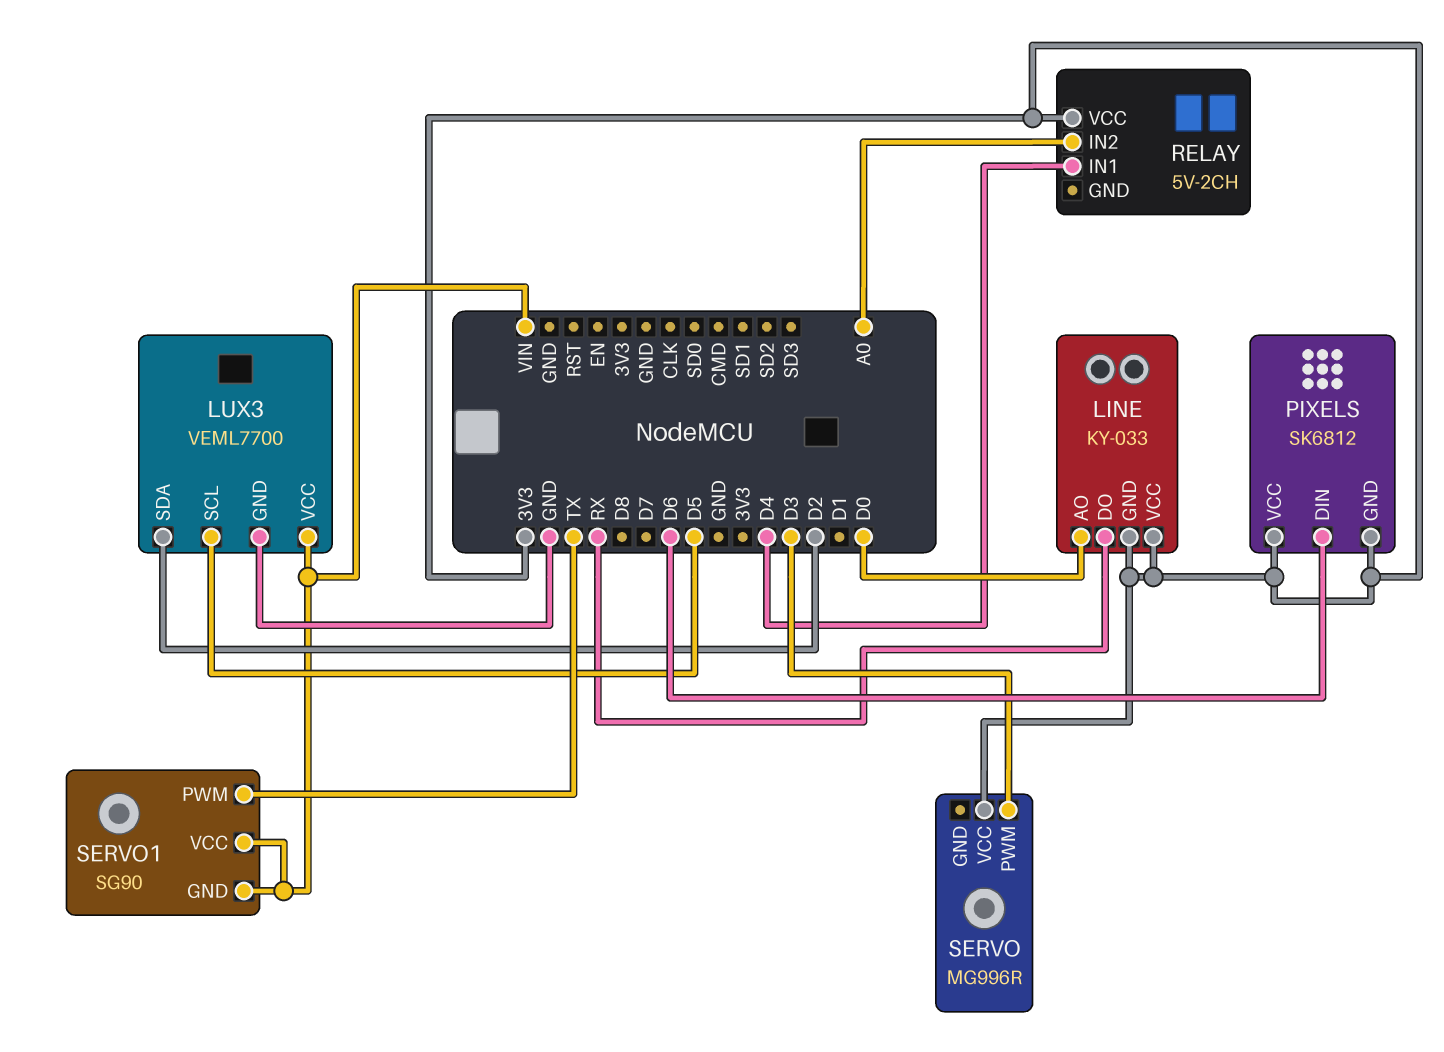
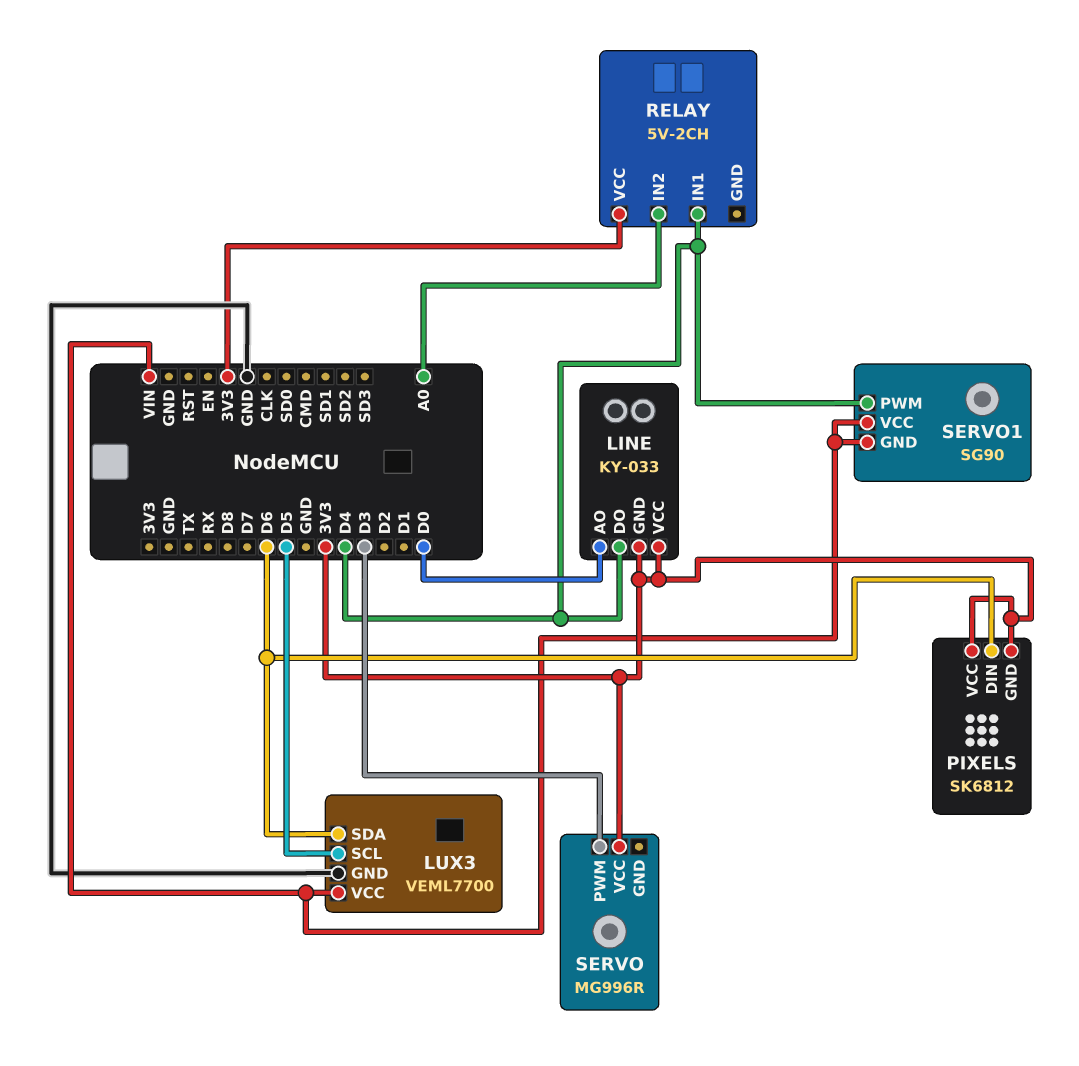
LINE pin DO: RX -> D4
LUX3 pin SDA: D2 -> D6
SERVO1 pin PWM: TX -> D4

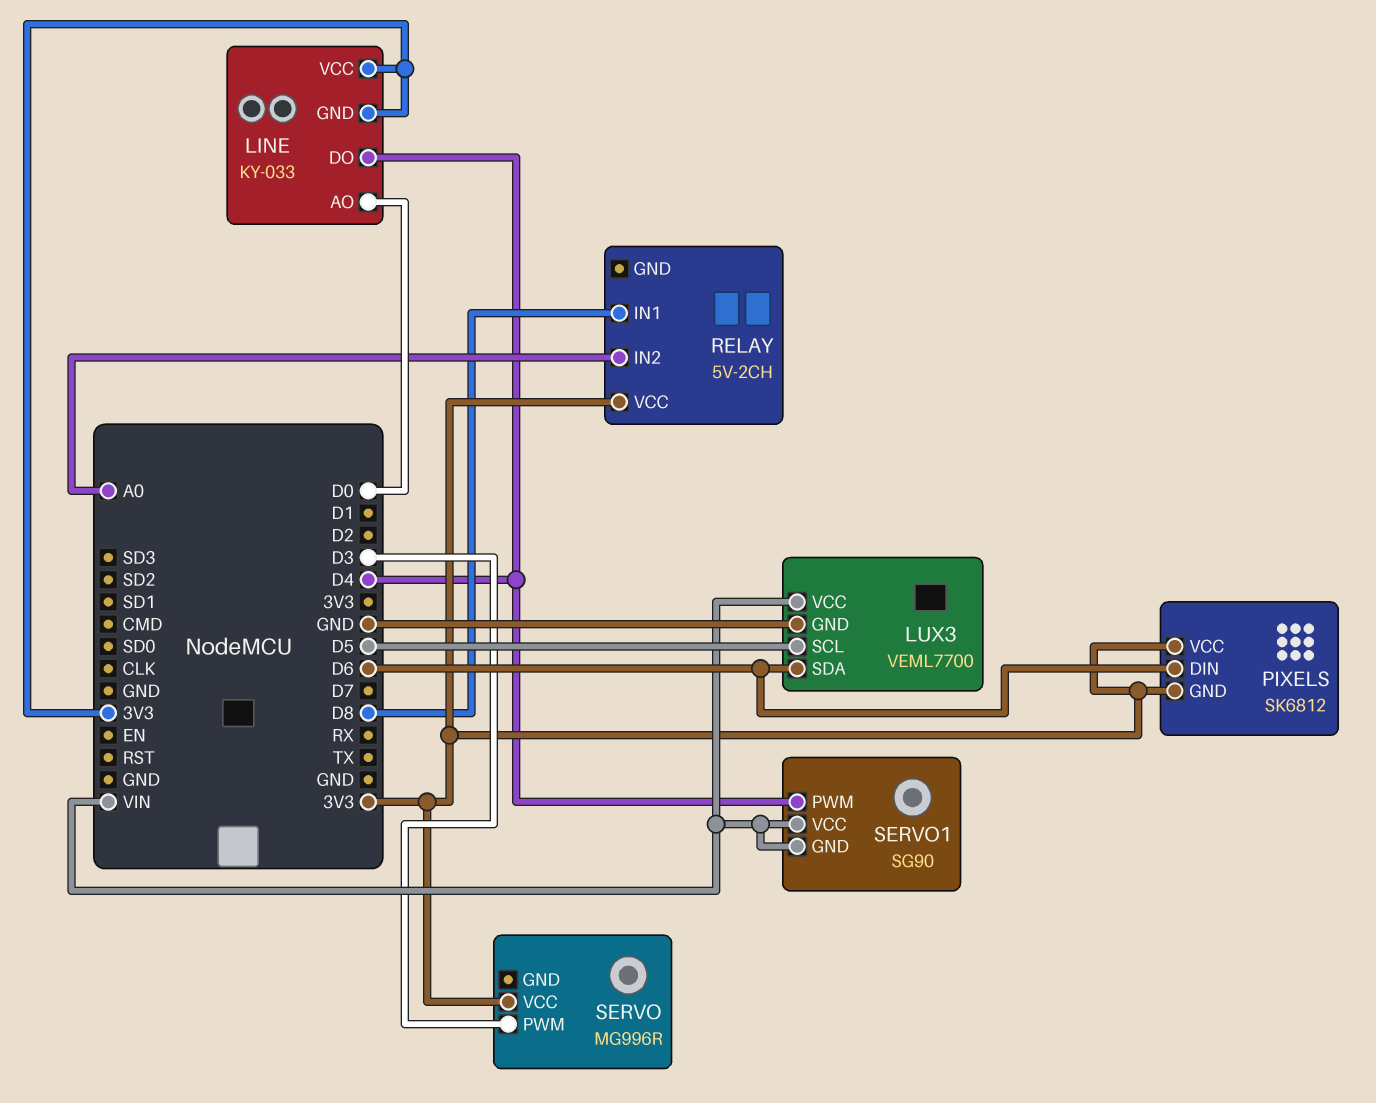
RELAY pin IN1: D4 -> D8

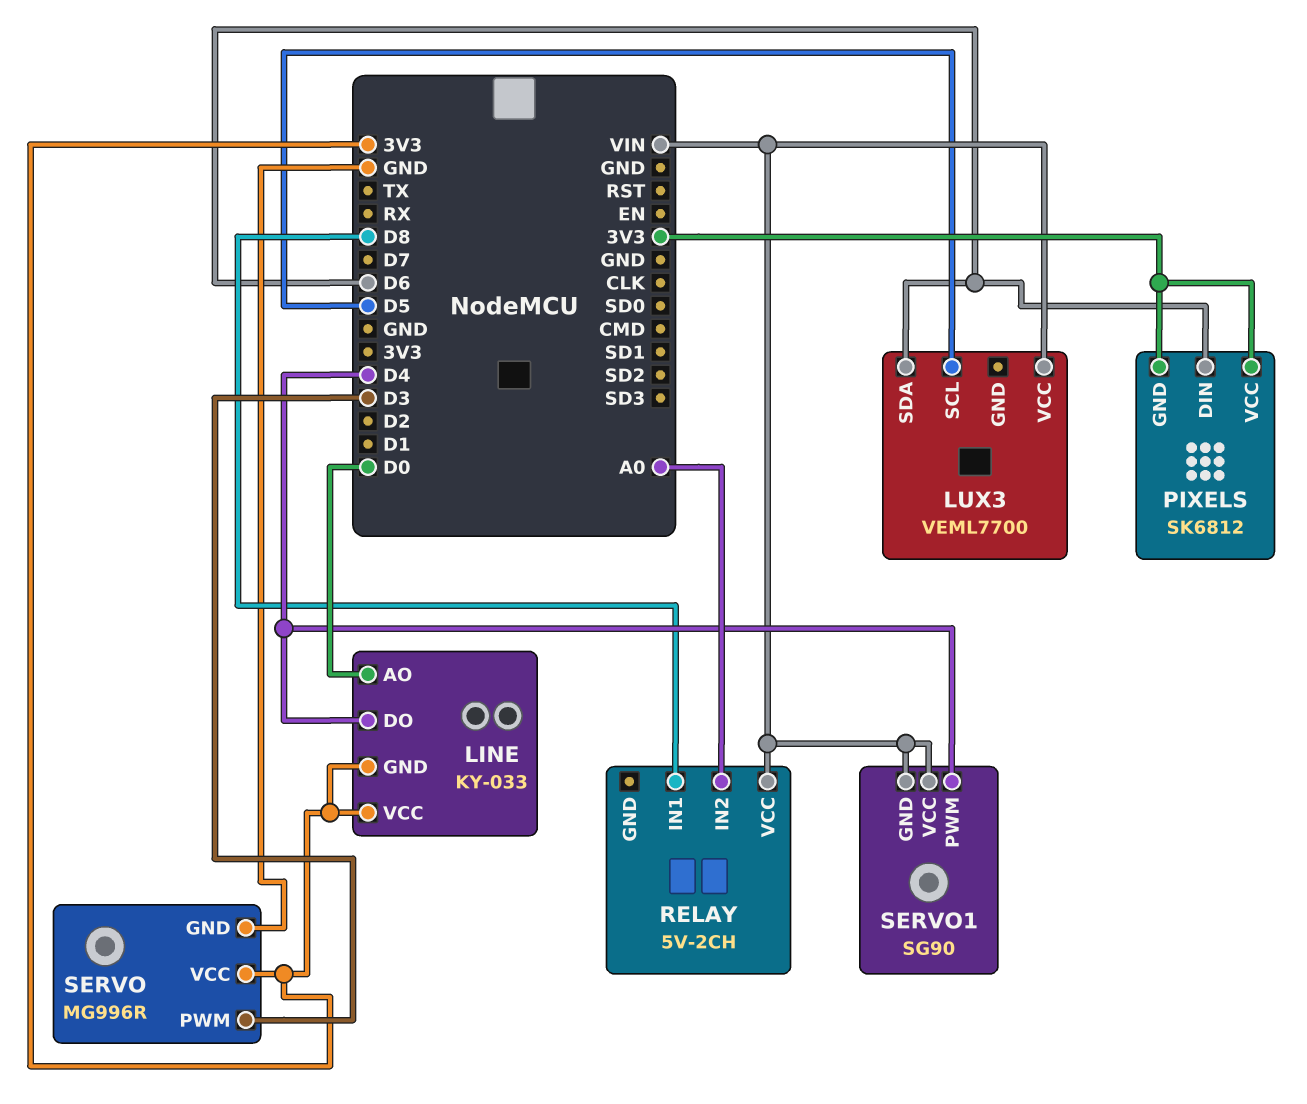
LUX3 pin GND: GND -> none
RELAY pin VCC: 3V3 -> VIN
SERVO pin GND: none -> GND

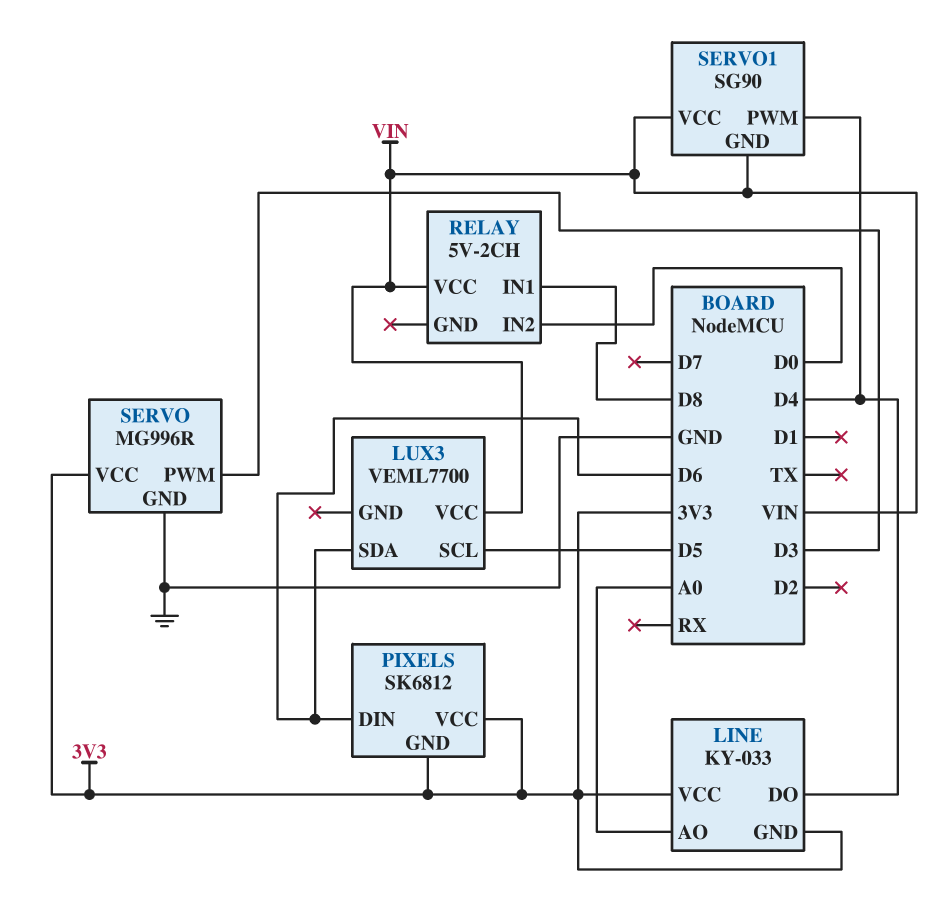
LINE pin AO: D0 -> A0
RELAY pin IN2: A0 -> D0

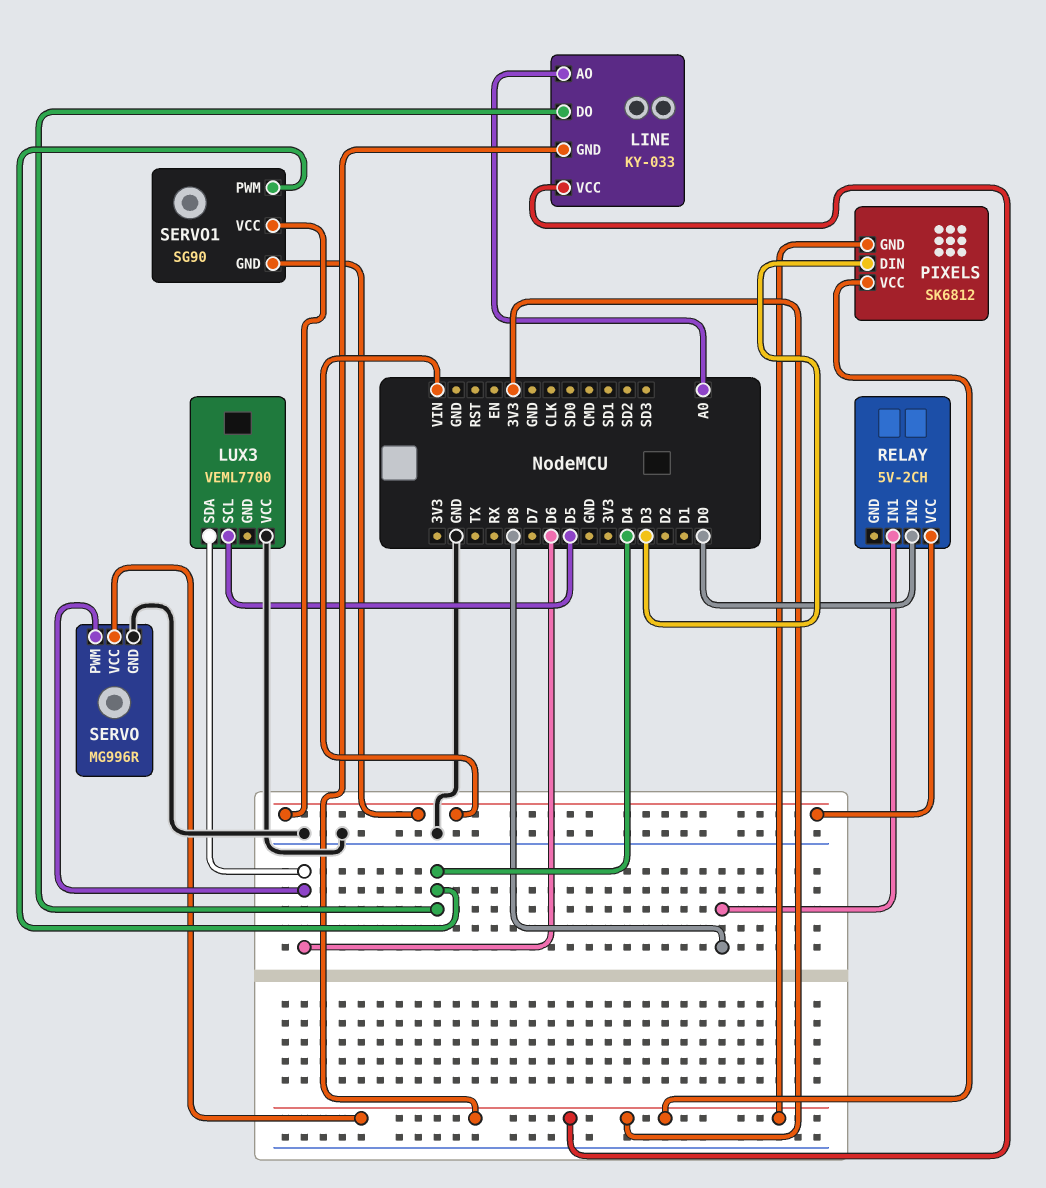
LUX3 pin VCC: VIN -> GND
PIXELS pin DIN: D6 -> D3
SERVO pin PWM: D3 -> D6

